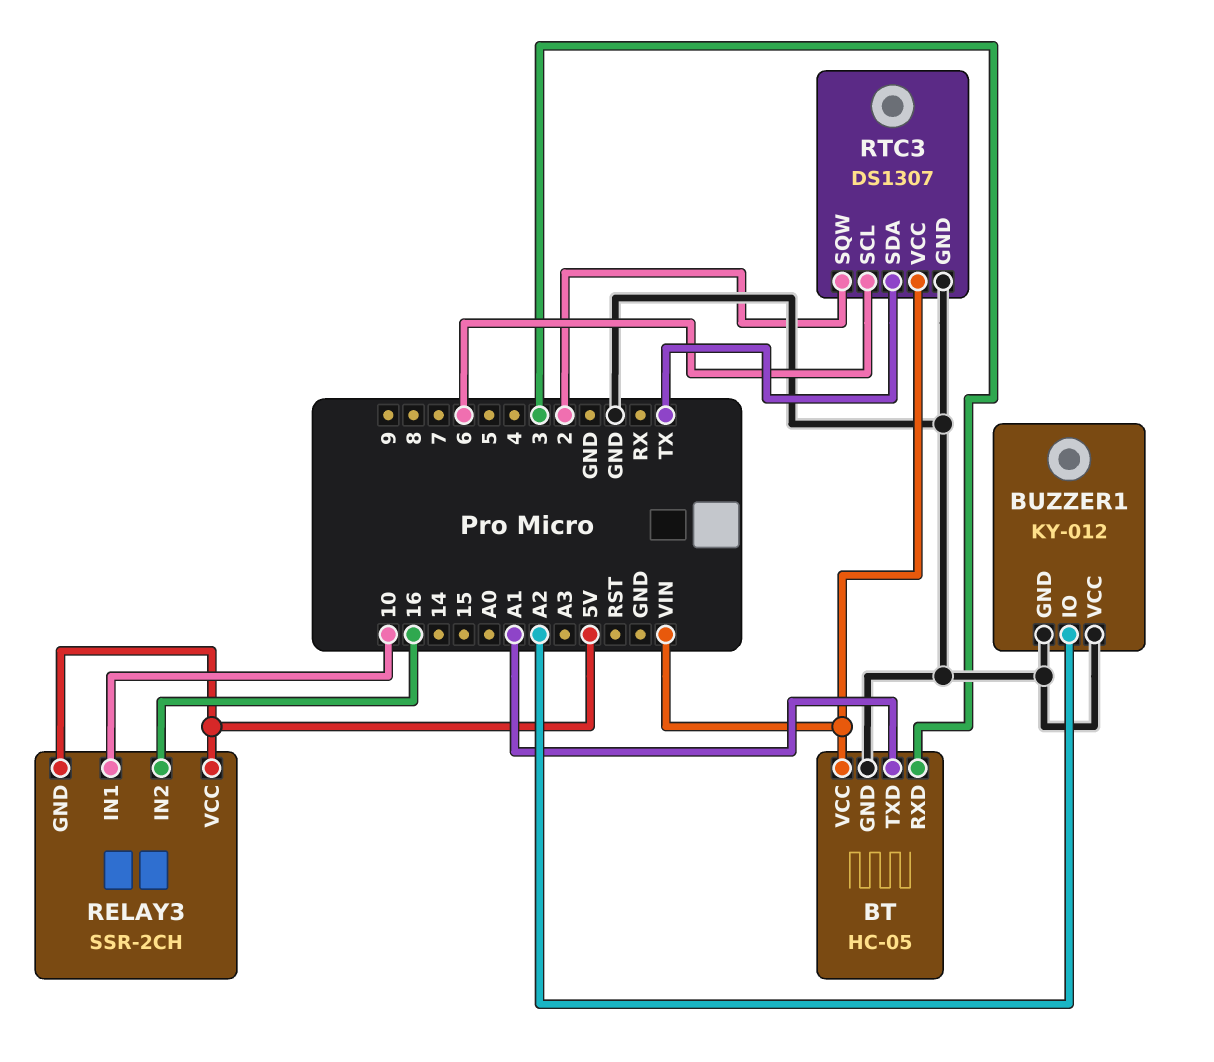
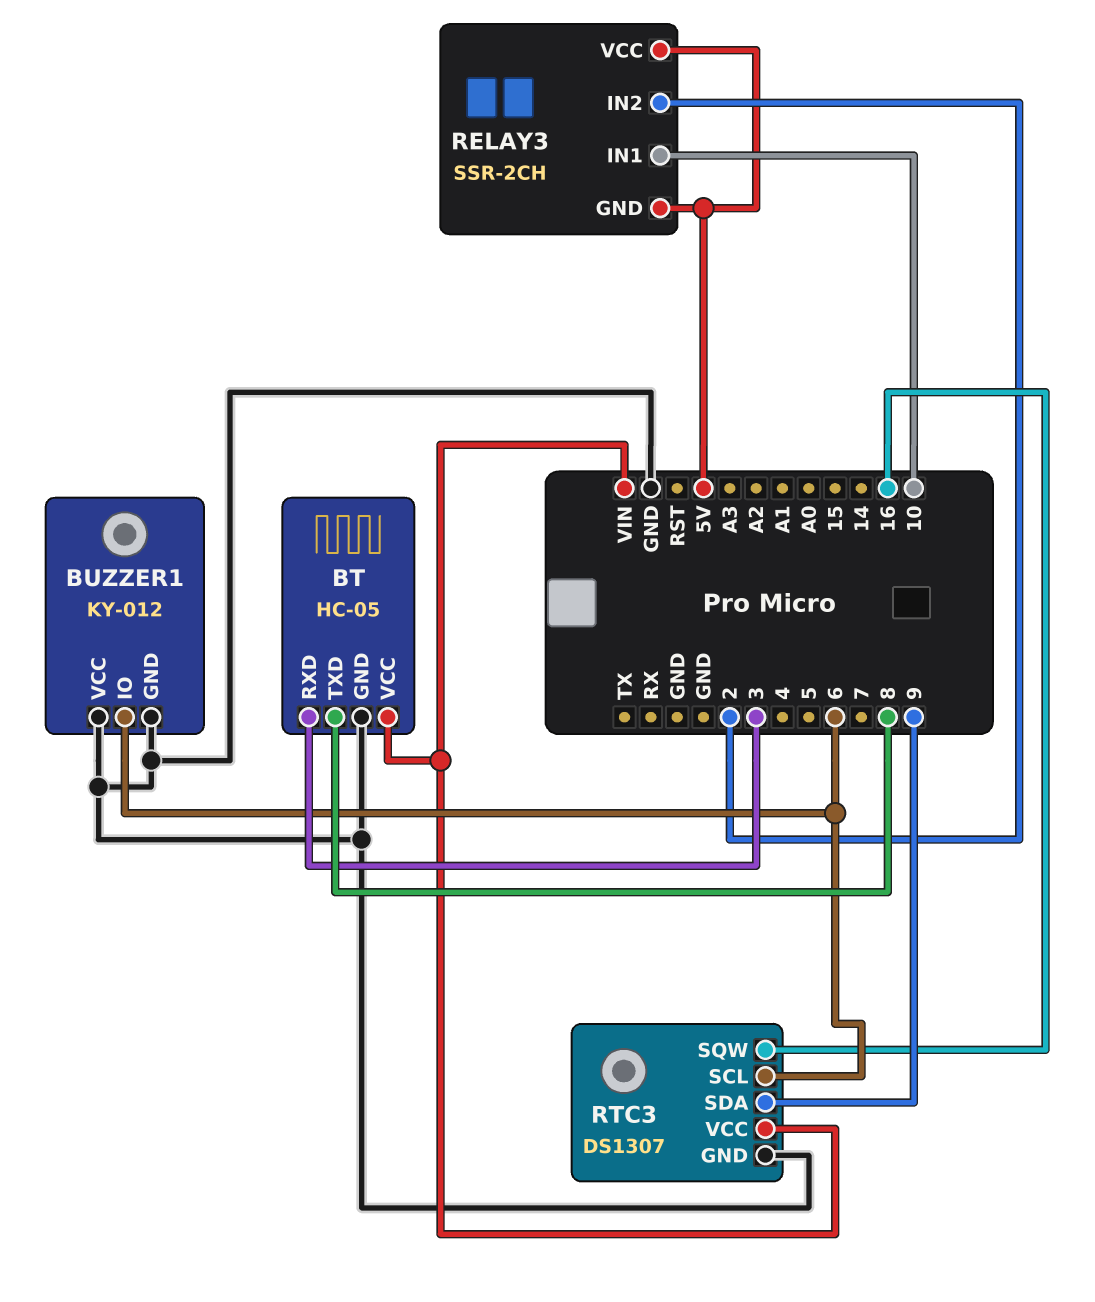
BT pin TXD: A1 -> 8
BUZZER1 pin IO: A2 -> 6
RELAY3 pin IN2: 16 -> 2
RTC3 pin SDA: TX -> 9
RTC3 pin SQW: 2 -> 16

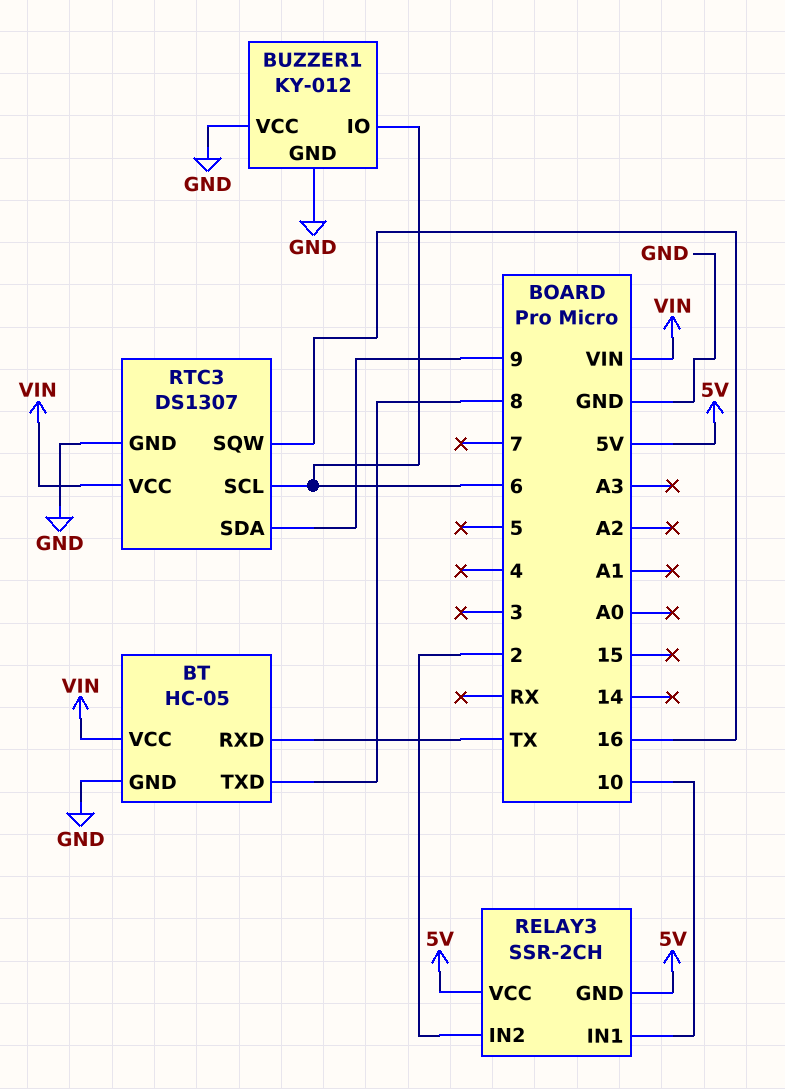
BT pin RXD: 3 -> TX

